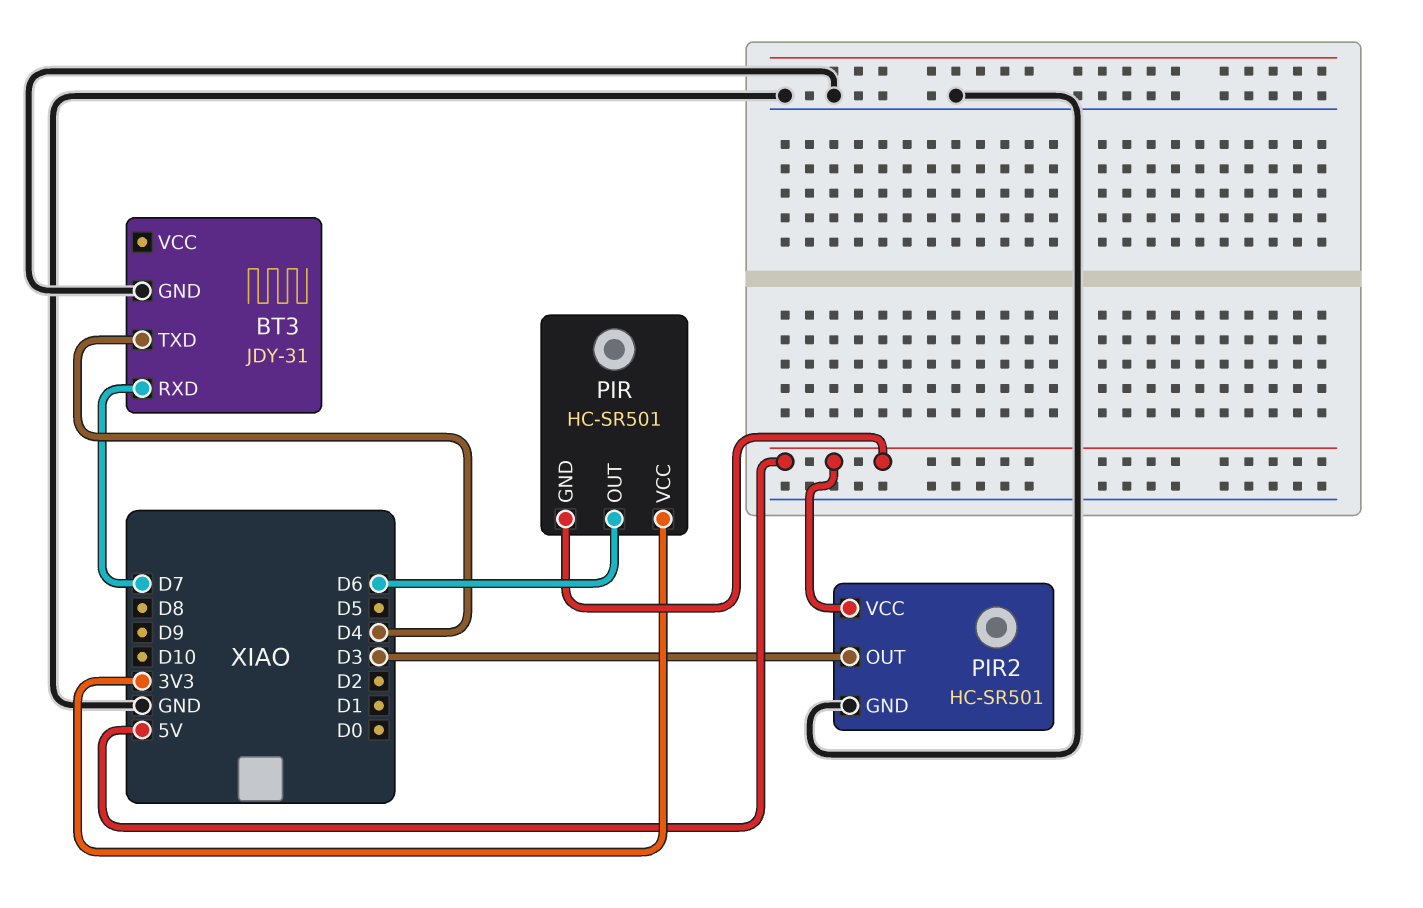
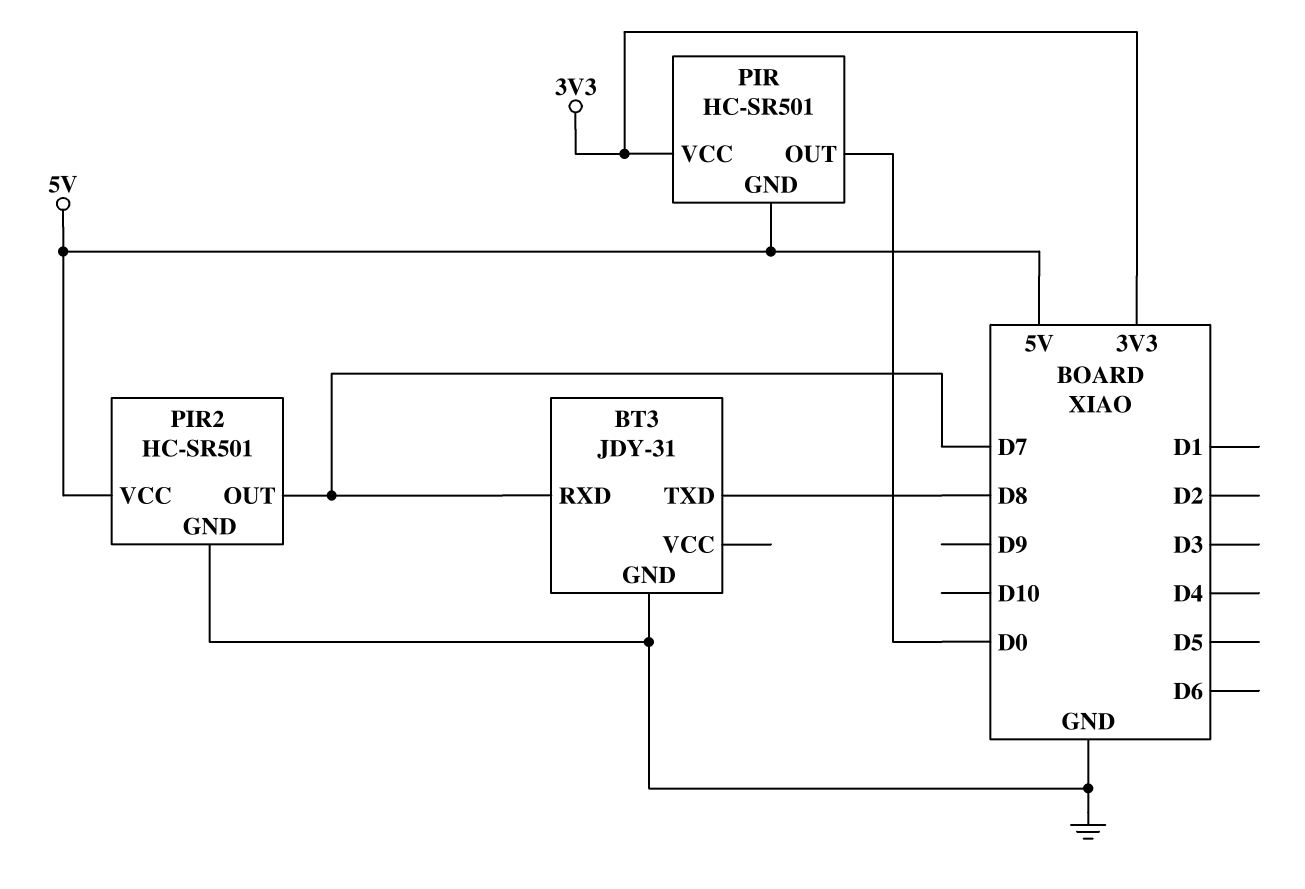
BT3 pin TXD: D4 -> D8
PIR pin OUT: D6 -> D0
PIR2 pin OUT: D3 -> D7

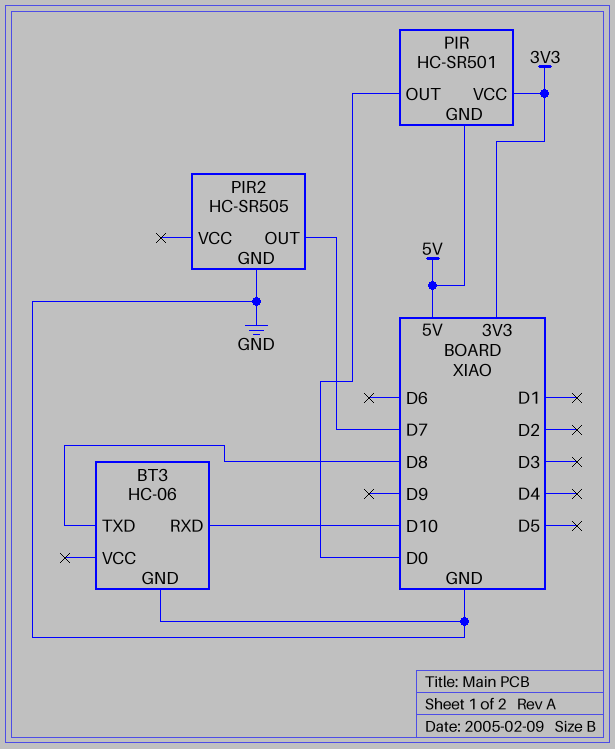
BT3: JDY-31 -> HC-06
BT3 pin RXD: D7 -> D10
PIR2: HC-SR501 -> HC-SR505
PIR2 pin VCC: 5V -> none

